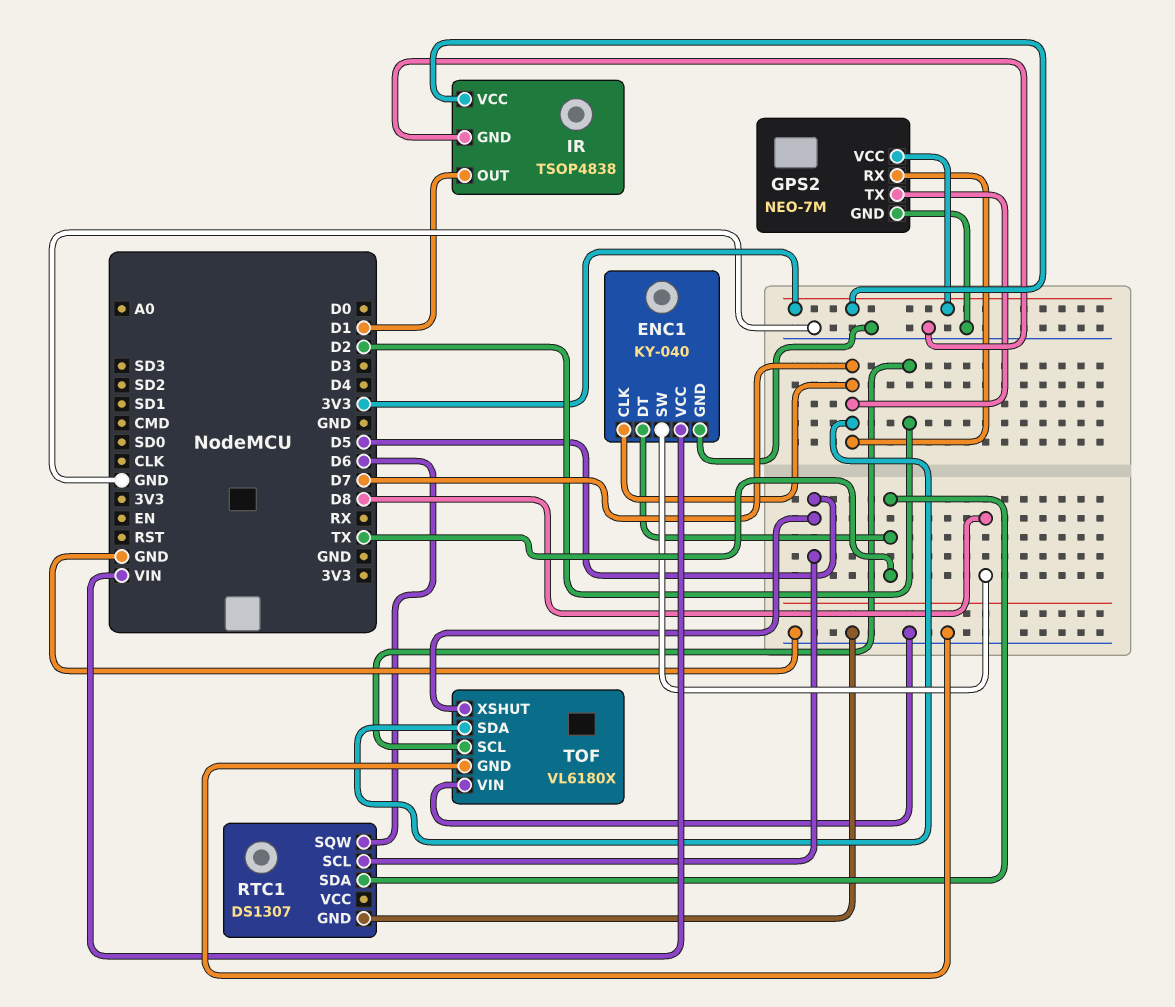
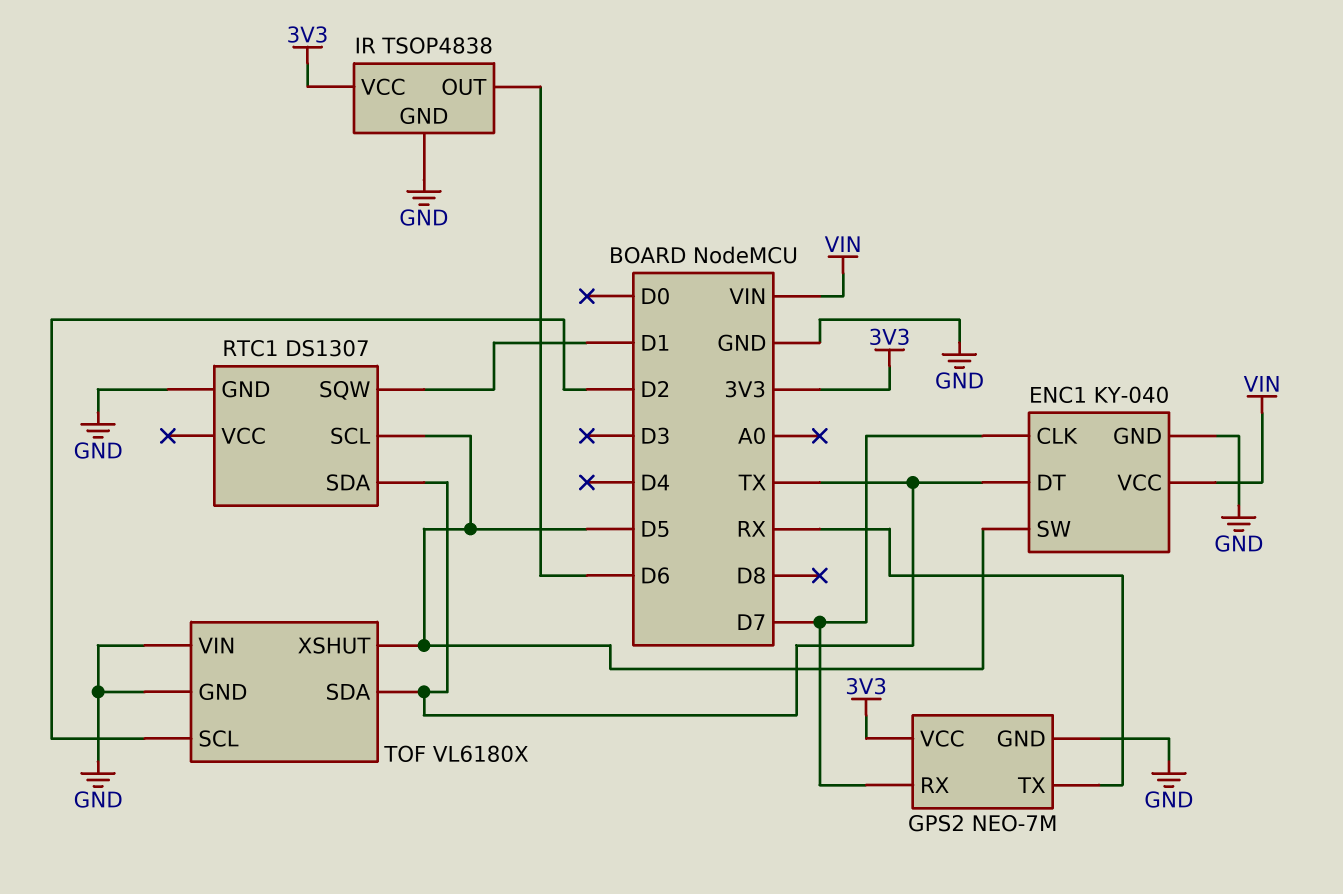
ENC1 pin SW: D8 -> D5
GPS2 pin TX: D7 -> RX
IR pin OUT: D1 -> D6
RTC1 pin SQW: D6 -> D1
TOF pin SDA: D7 -> TX

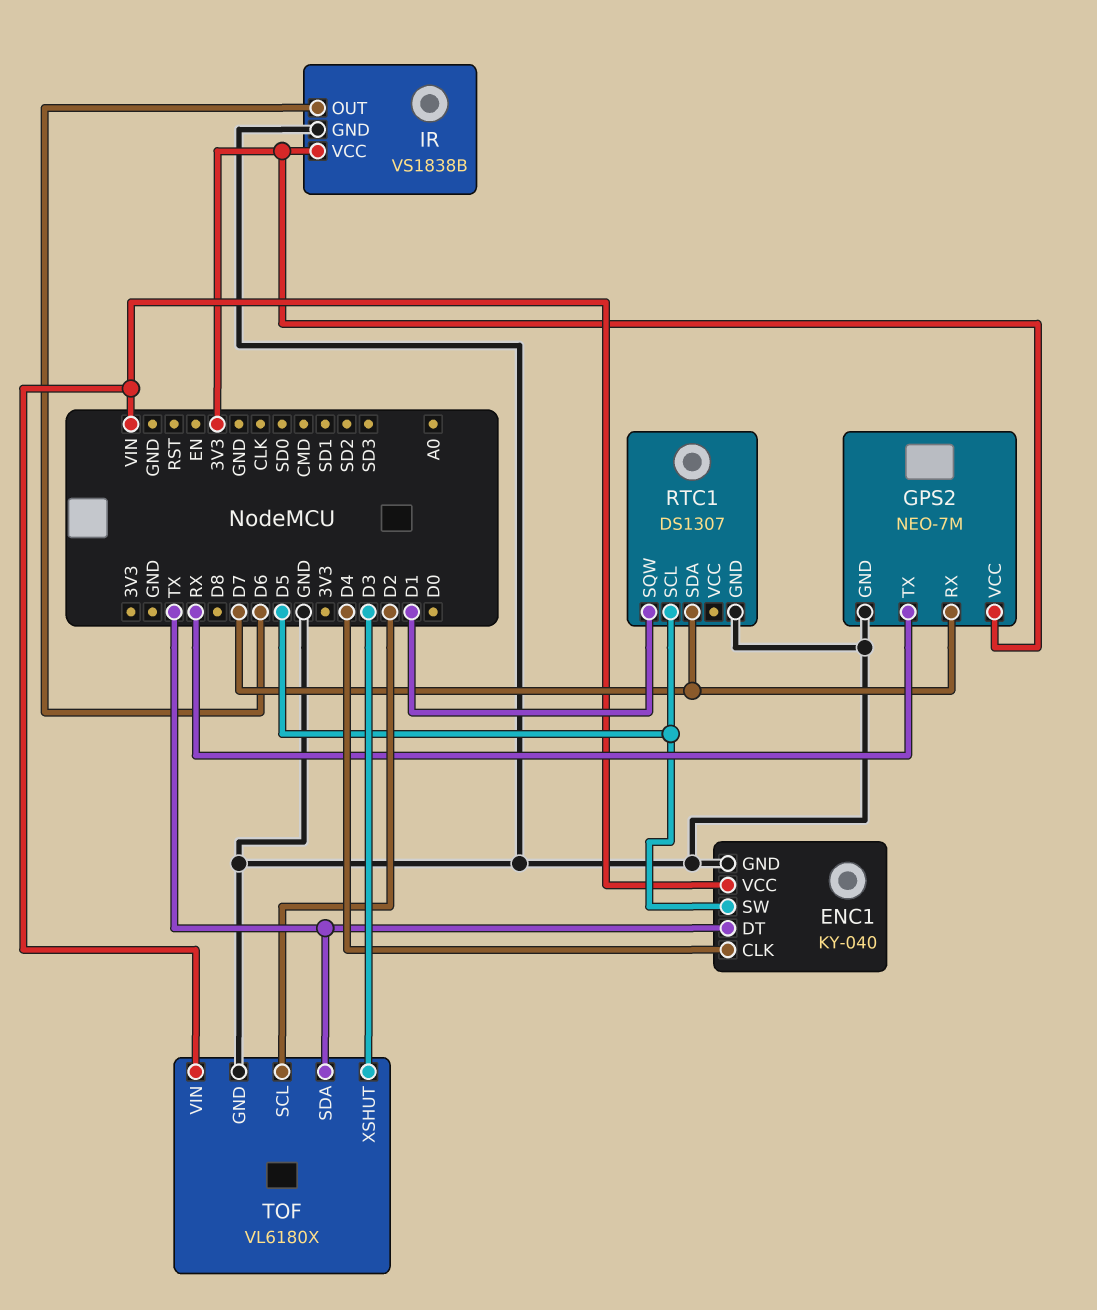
ENC1 pin CLK: D7 -> D4
IR: TSOP4838 -> VS1838B
RTC1 pin SDA: TX -> D7
TOF pin VIN: GND -> VIN
TOF pin XSHUT: D5 -> D3

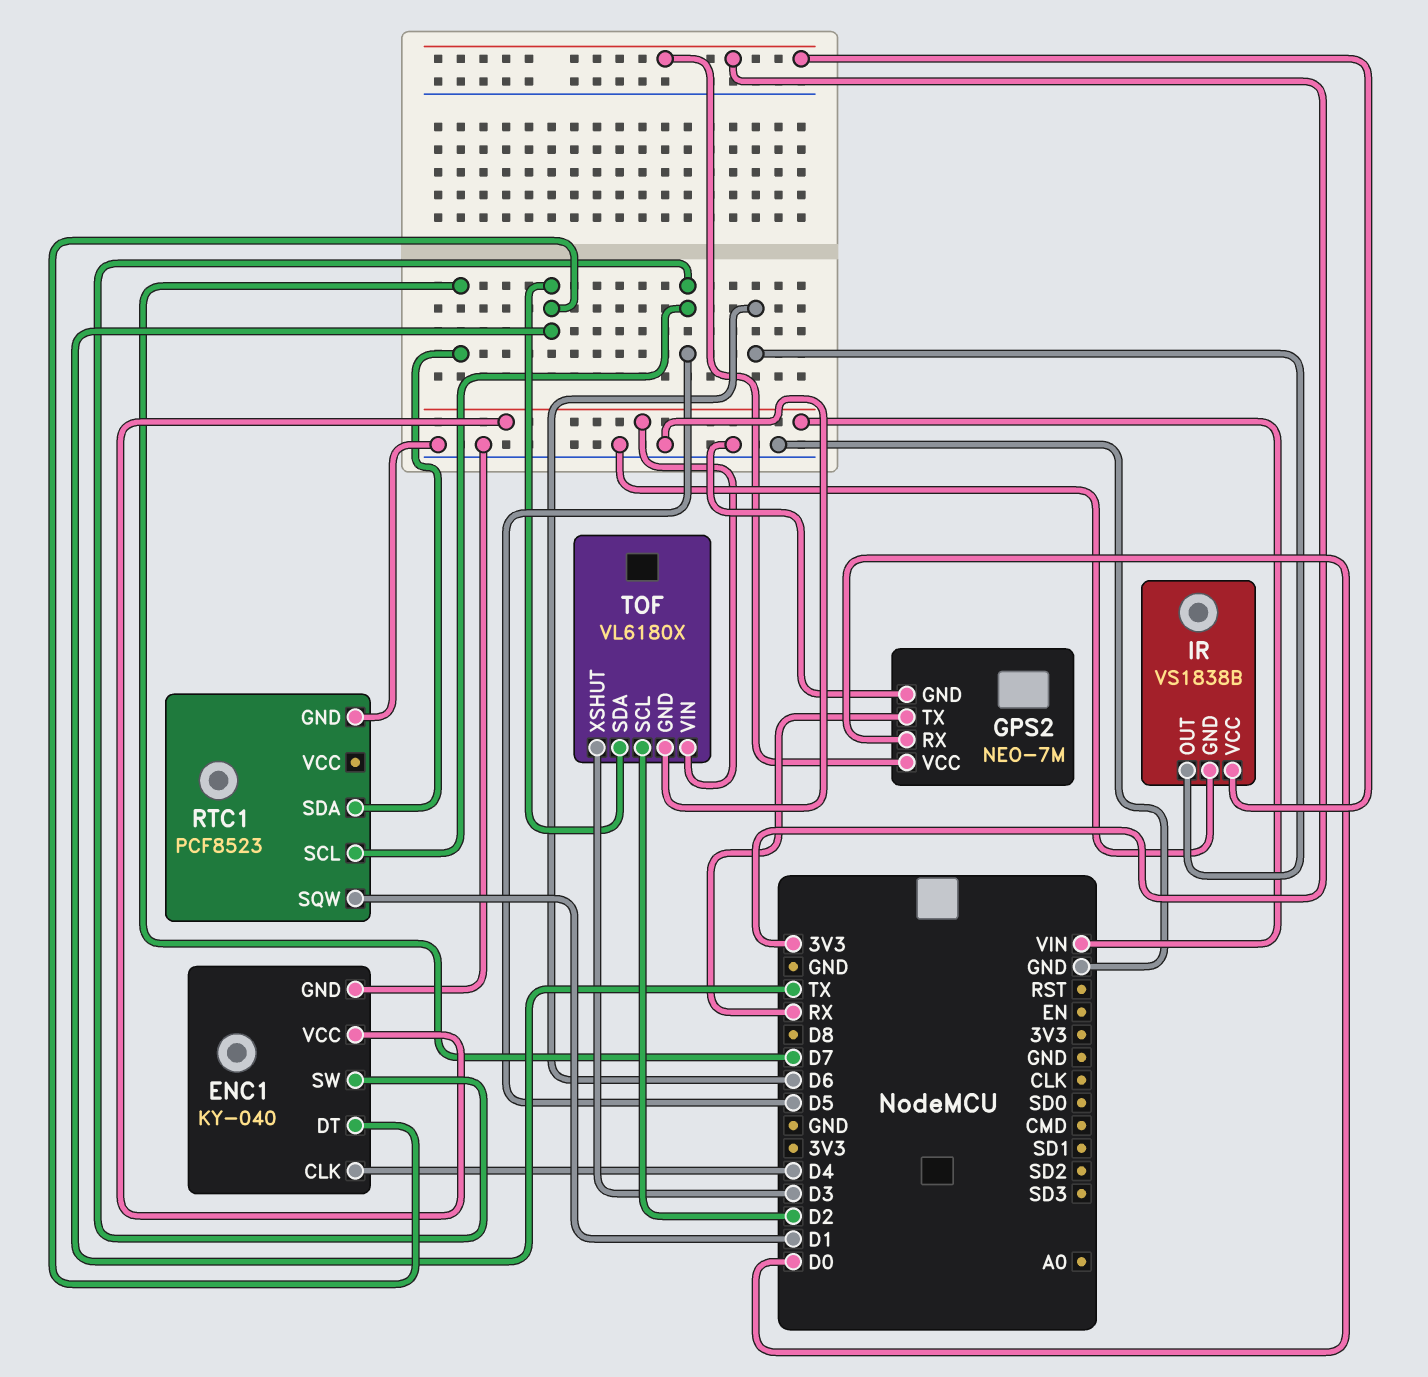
GPS2 pin RX: D7 -> D0
RTC1: DS1307 -> PCF8523

